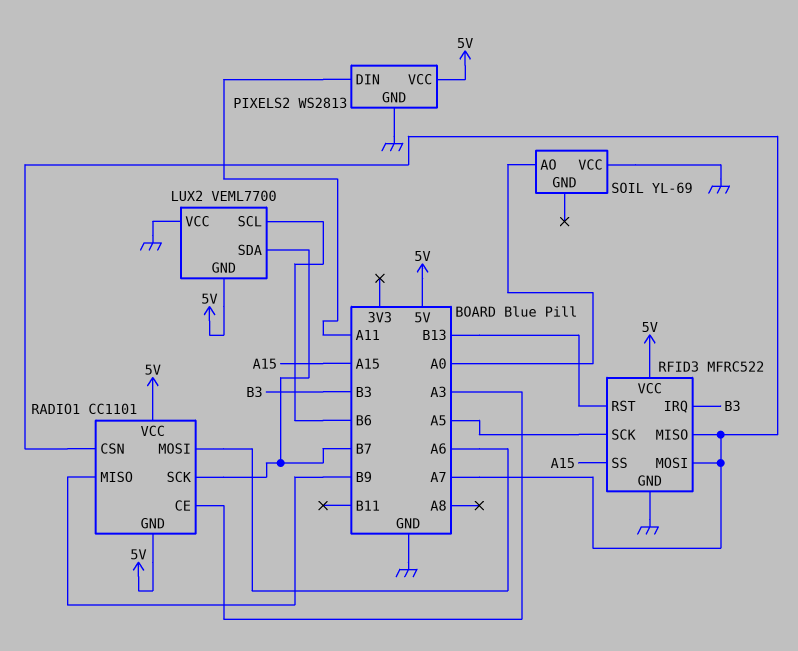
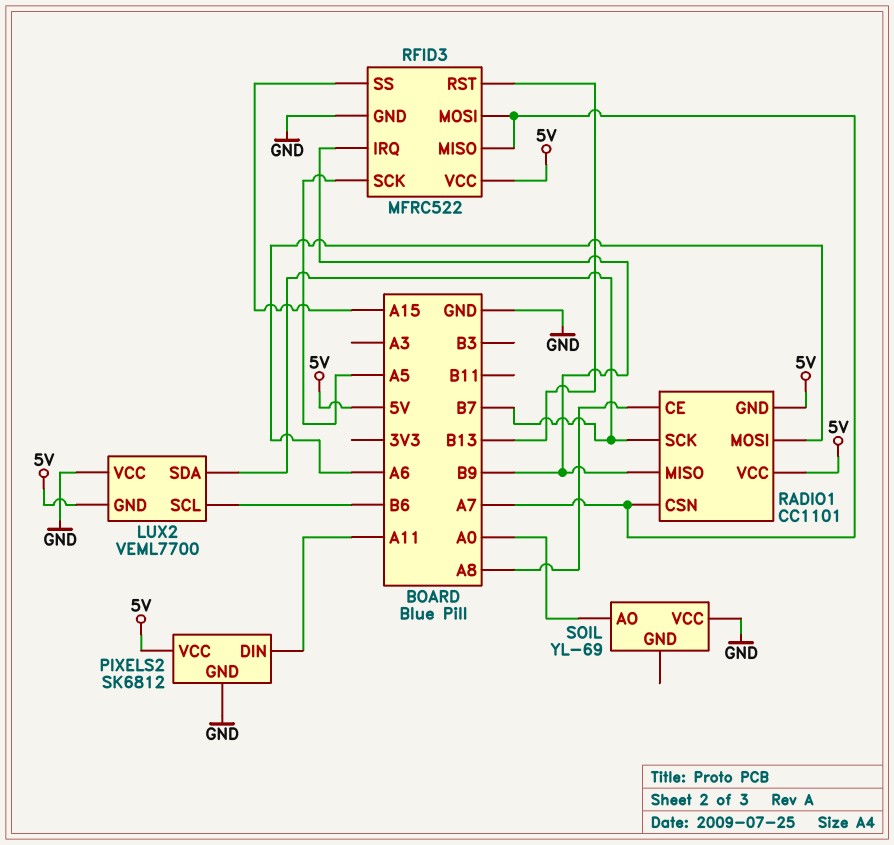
PIXELS2: WS2813 -> SK6812
RADIO1 pin CE: A3 -> A8
RFID3 pin IRQ: B3 -> B9

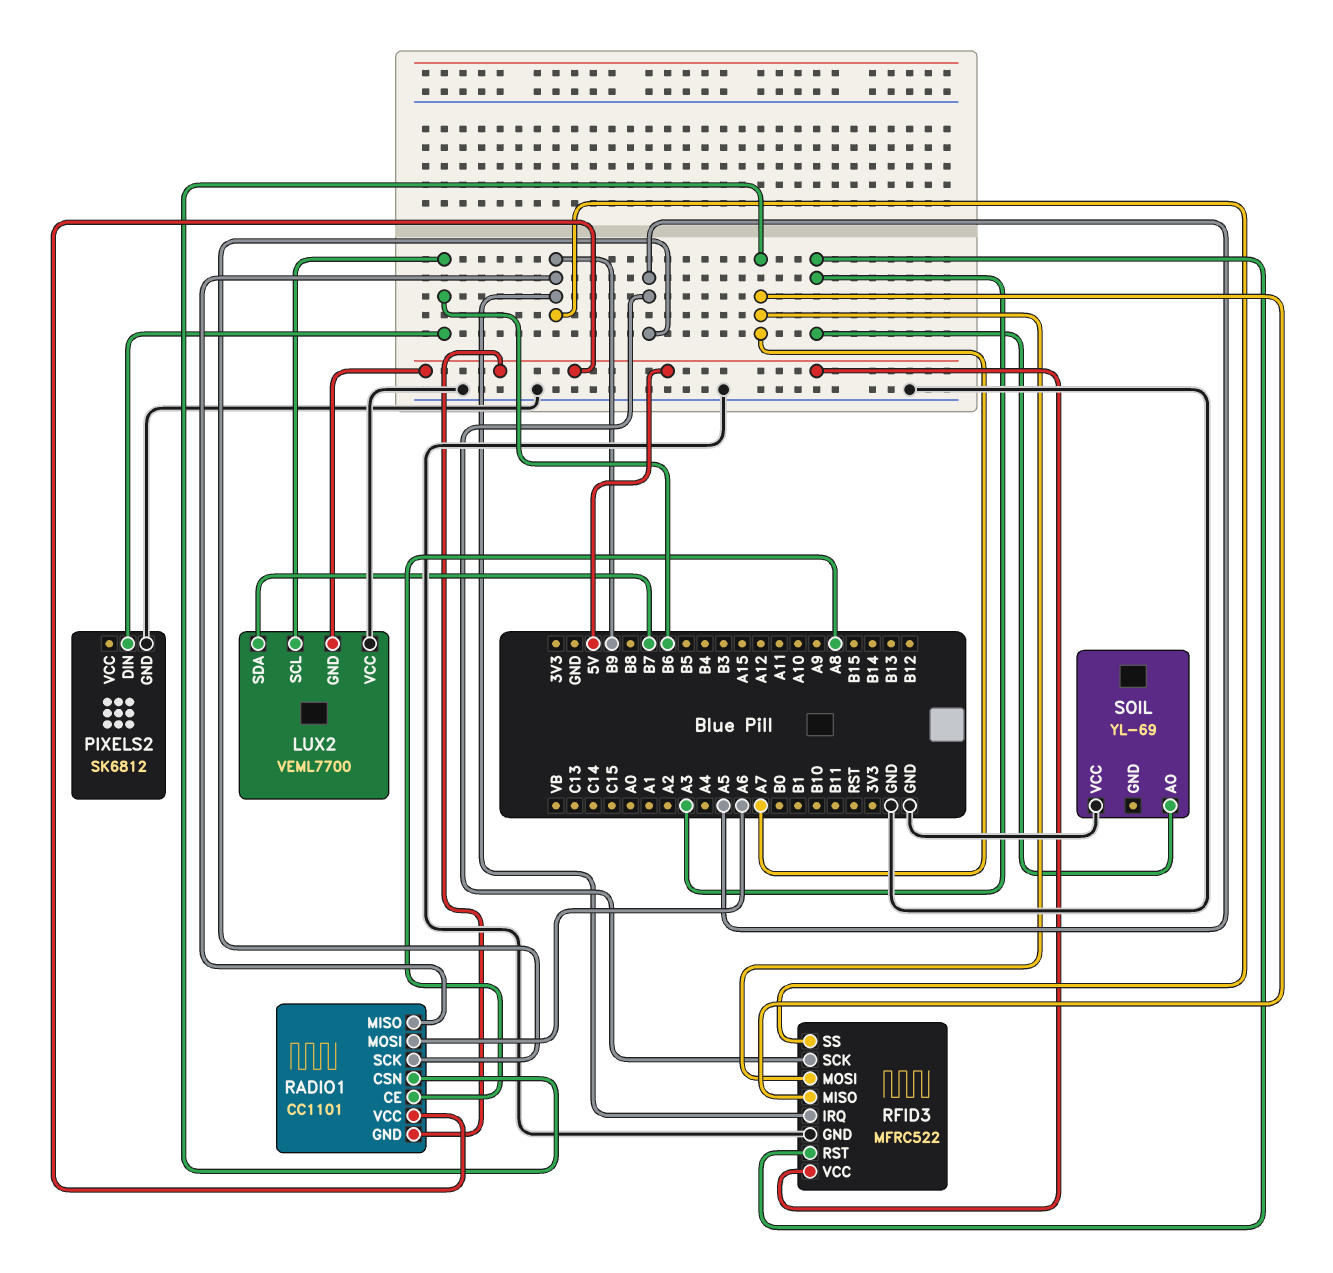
PIXELS2 pin DIN: A11 -> B6
PIXELS2 pin VCC: 5V -> none
RADIO1 pin SCK: B7 -> A5
RFID3 pin RST: B13 -> A3
RFID3 pin SS: A15 -> B9
SOIL pin AO: A0 -> A3

